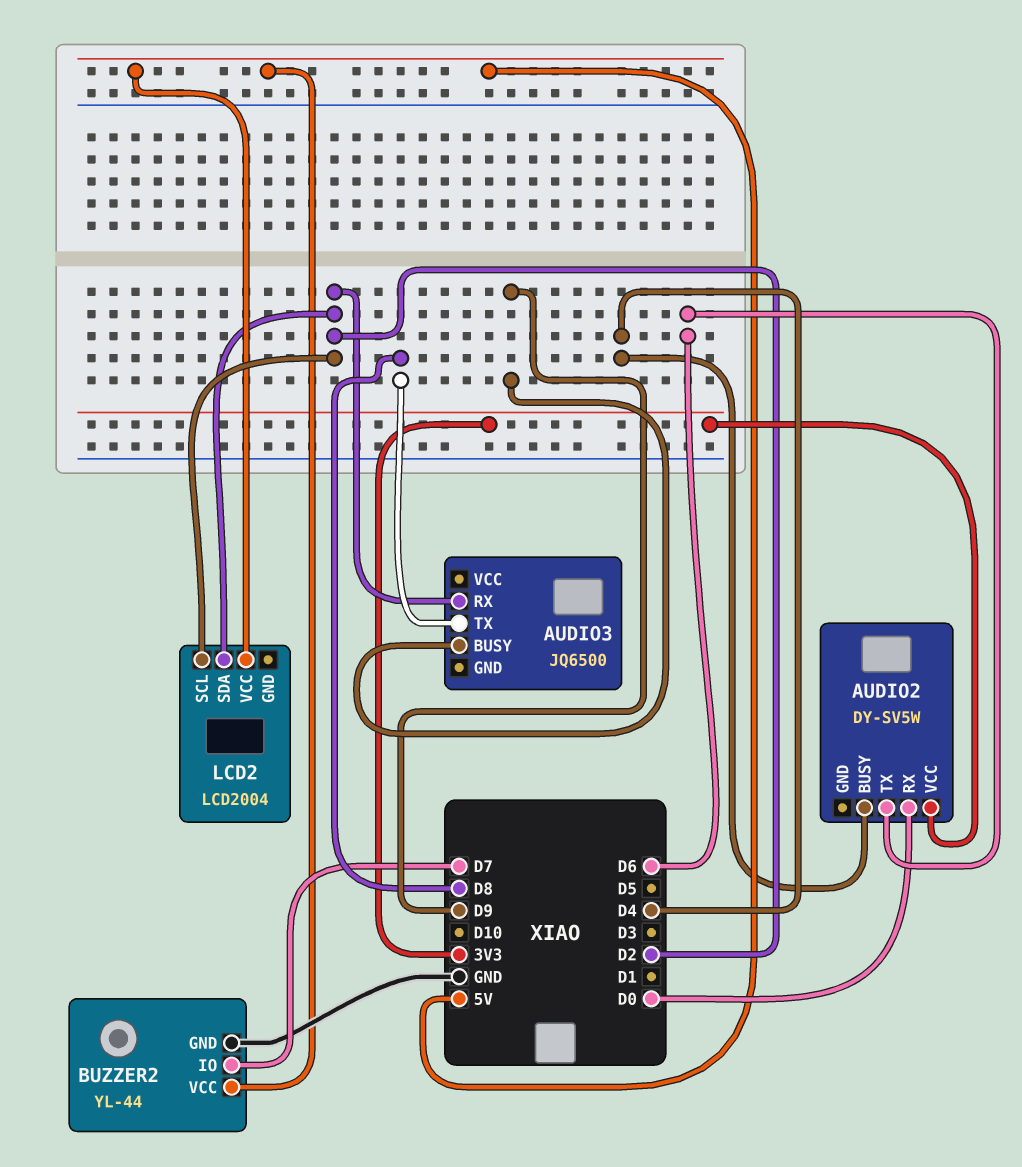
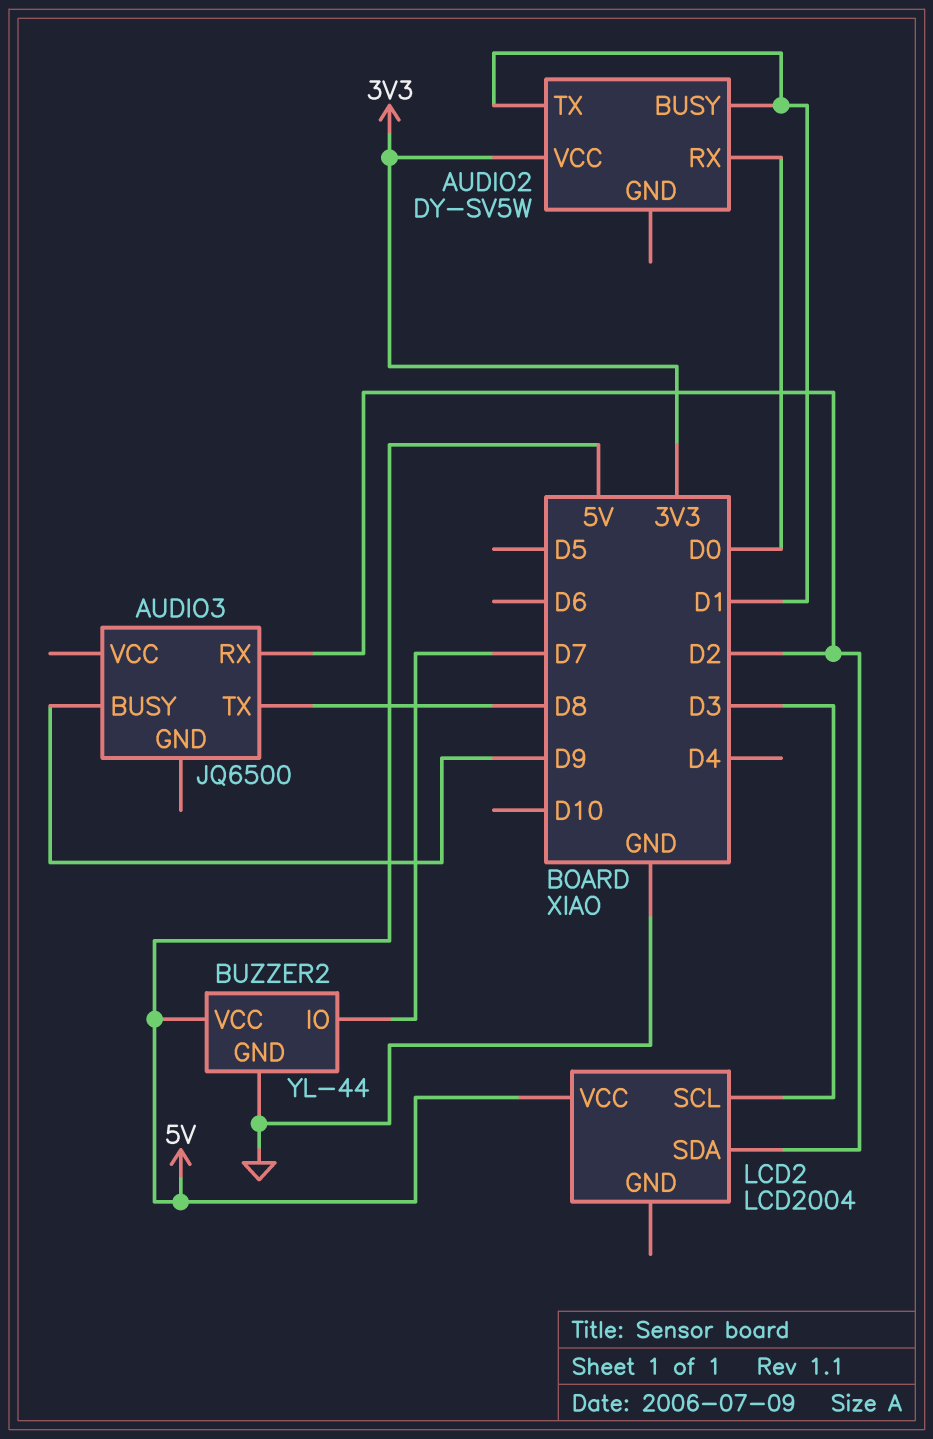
AUDIO2 pin BUSY: D4 -> D1
AUDIO2 pin TX: D6 -> D1
LCD2 pin SCL: D2 -> D3

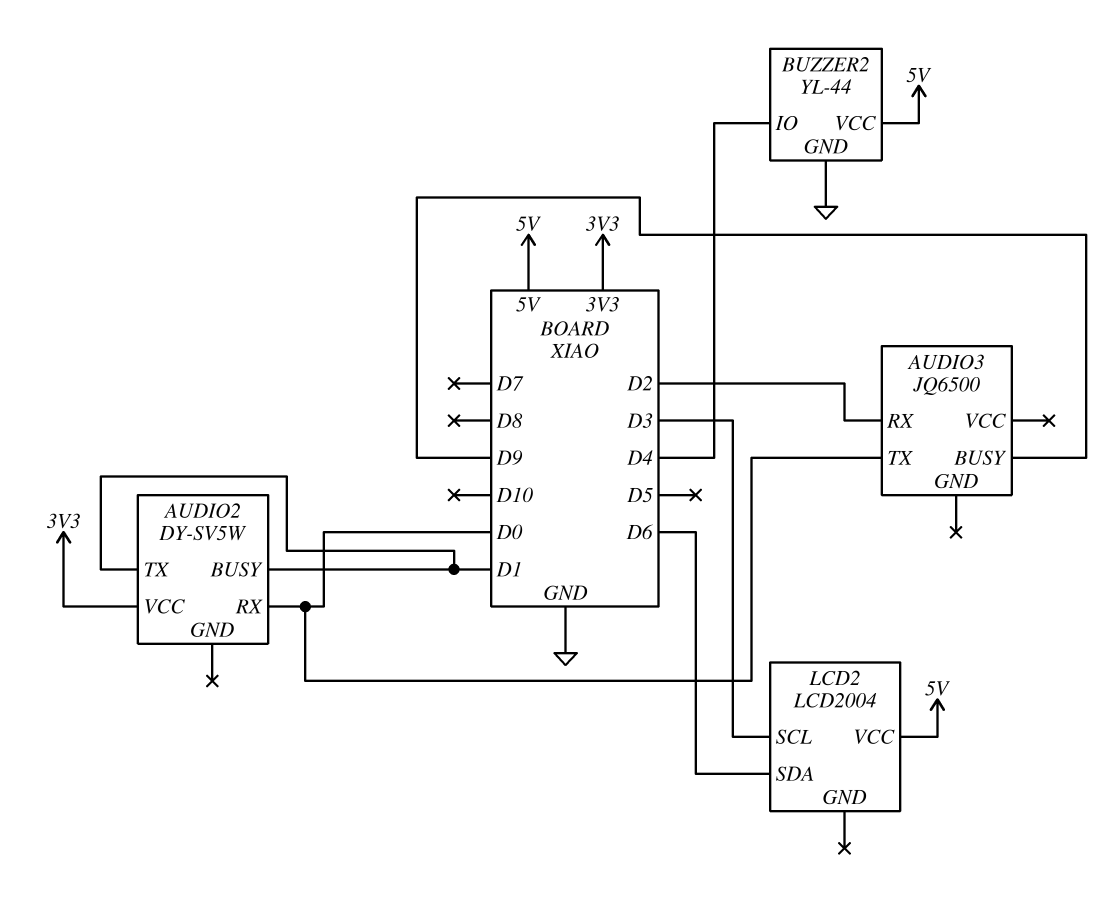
AUDIO3 pin TX: D8 -> D0
BUZZER2 pin IO: D7 -> D4
LCD2 pin SDA: D2 -> D6

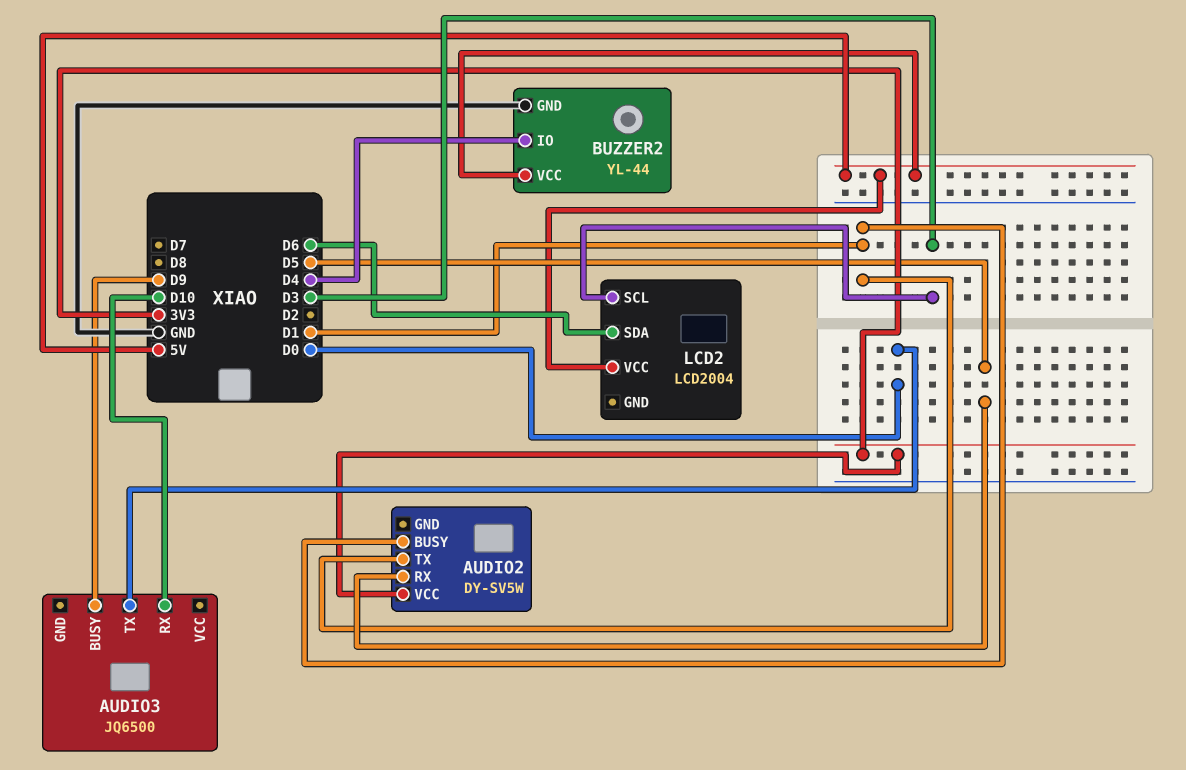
AUDIO2 pin RX: D0 -> D5
AUDIO3 pin RX: D2 -> D10

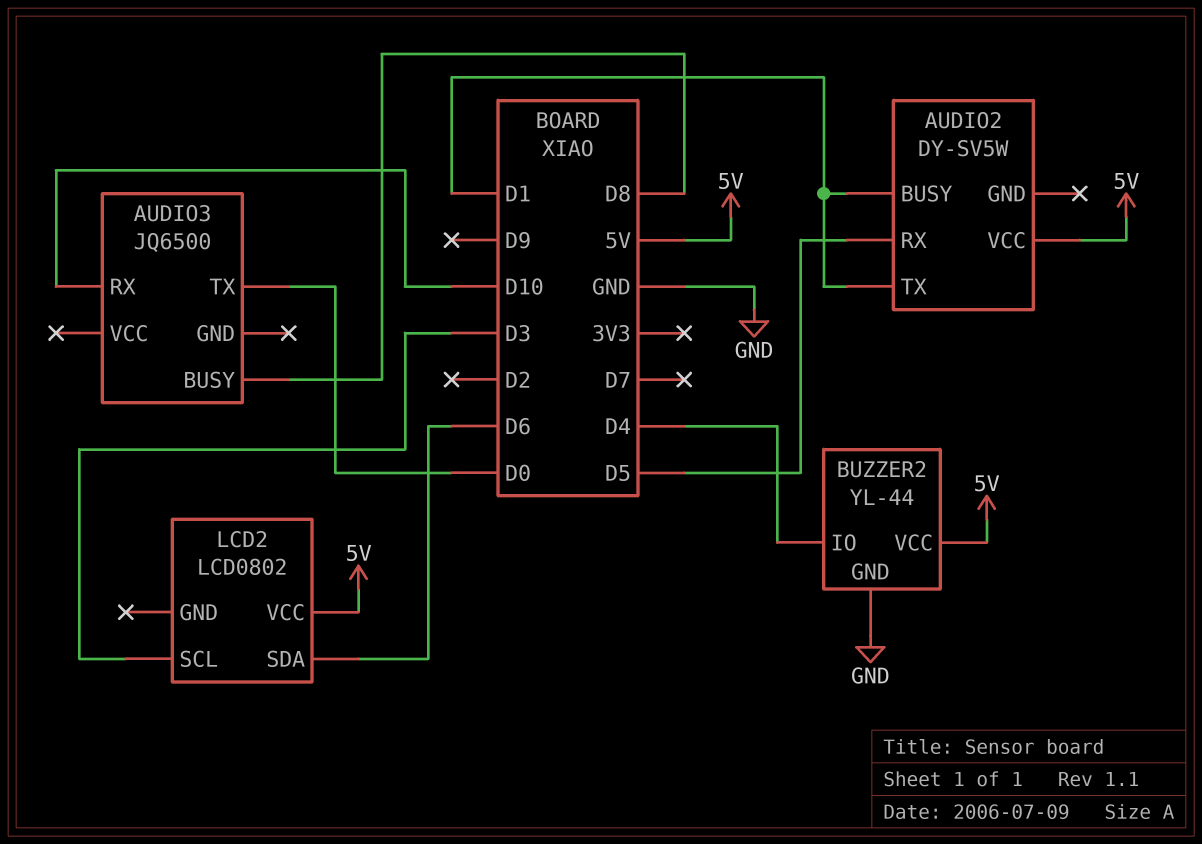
AUDIO2 pin VCC: 3V3 -> 5V
AUDIO3 pin BUSY: D9 -> D8
LCD2: LCD2004 -> LCD0802

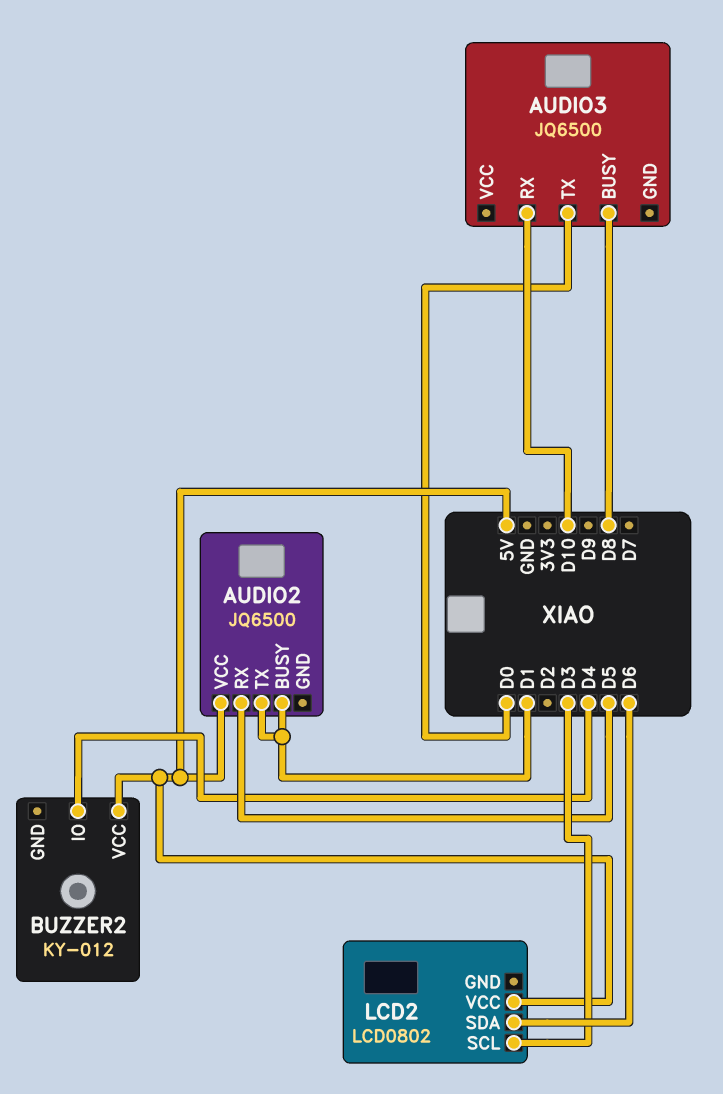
AUDIO2: DY-SV5W -> JQ6500
BUZZER2: YL-44 -> KY-012
BUZZER2 pin GND: GND -> none

